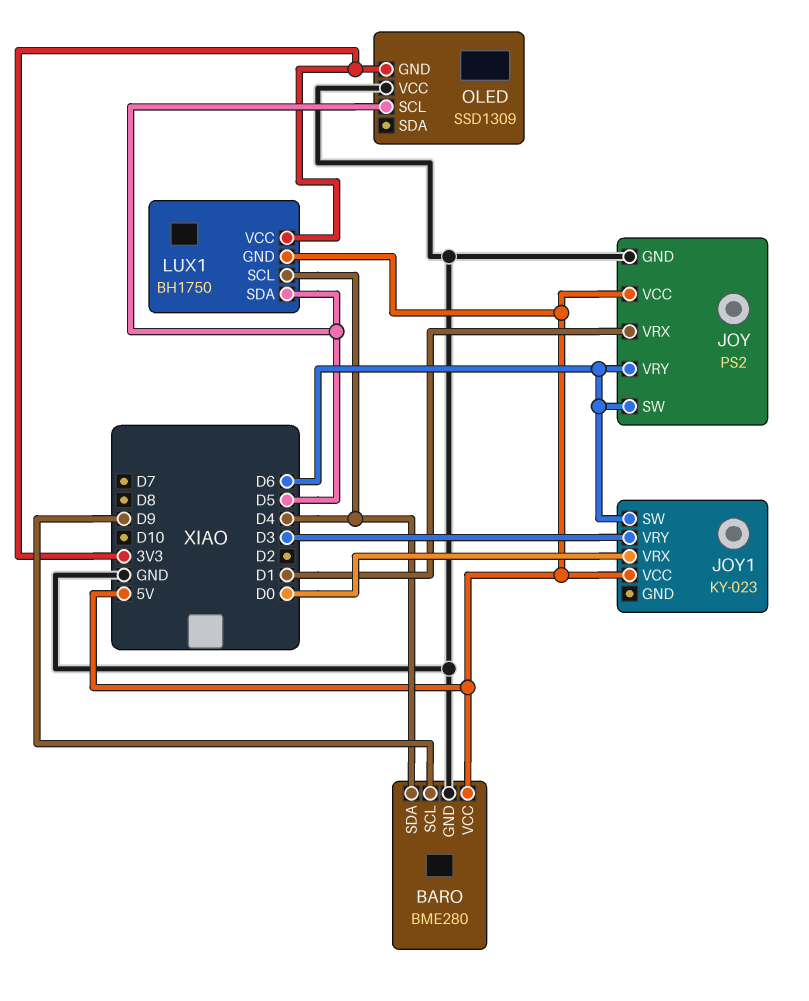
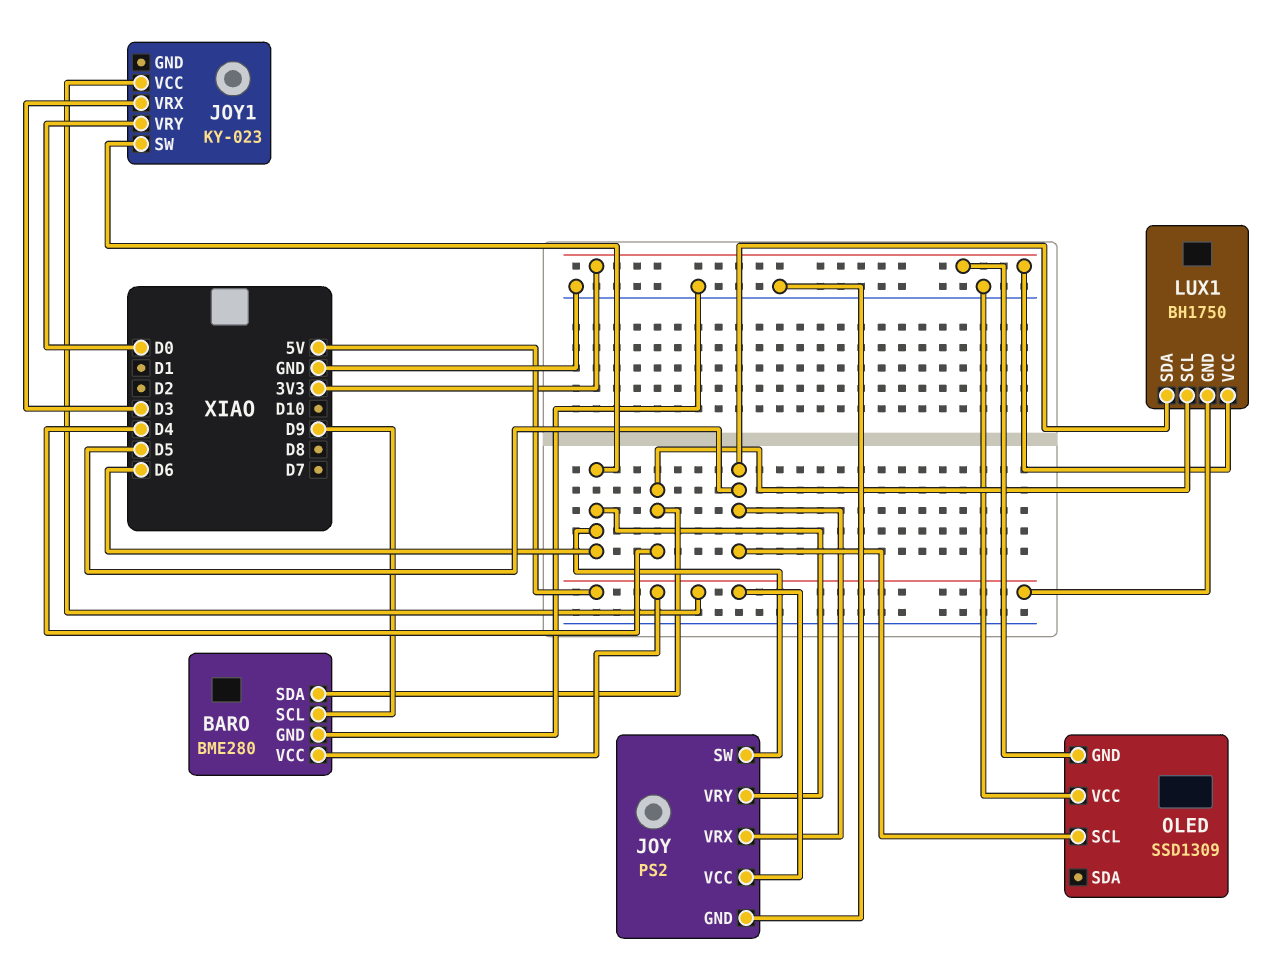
JOY pin VRX: D1 -> D5
JOY1 pin VRX: D0 -> D3
JOY1 pin VRY: D3 -> D0

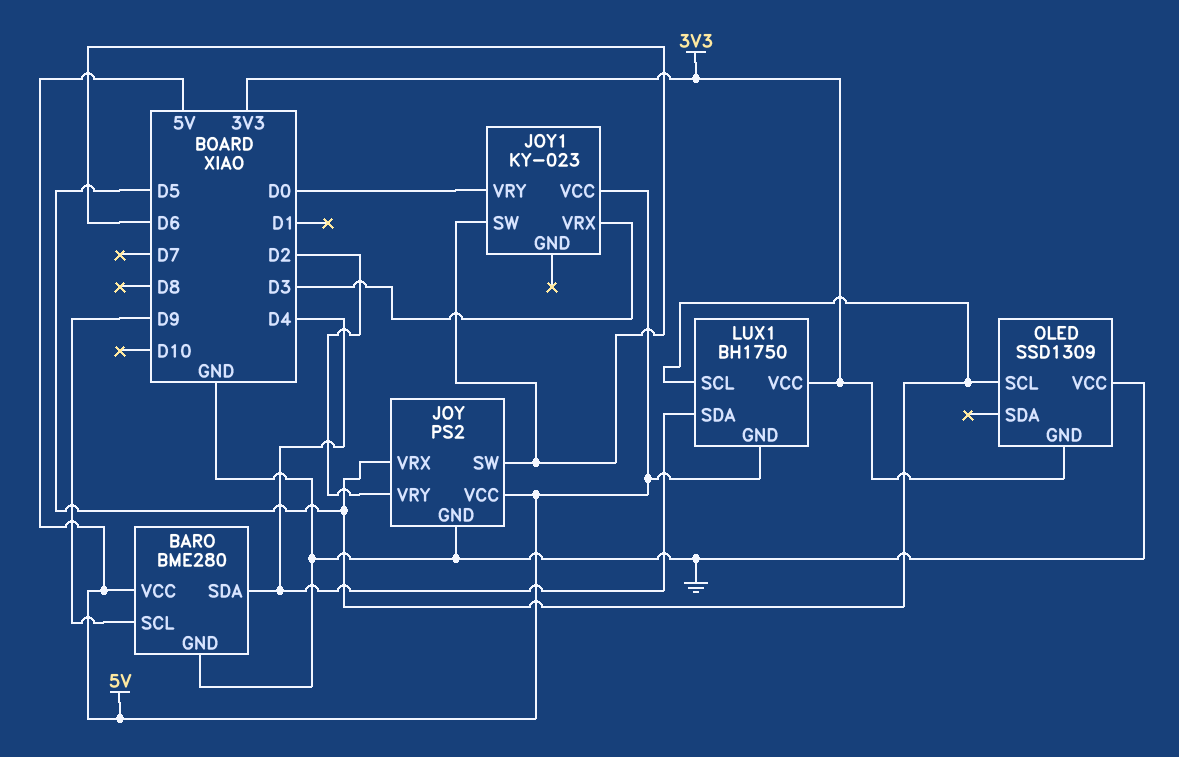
JOY pin VRY: D6 -> D2
LUX1 pin SCL: D4 -> D5
LUX1 pin SDA: D5 -> D4

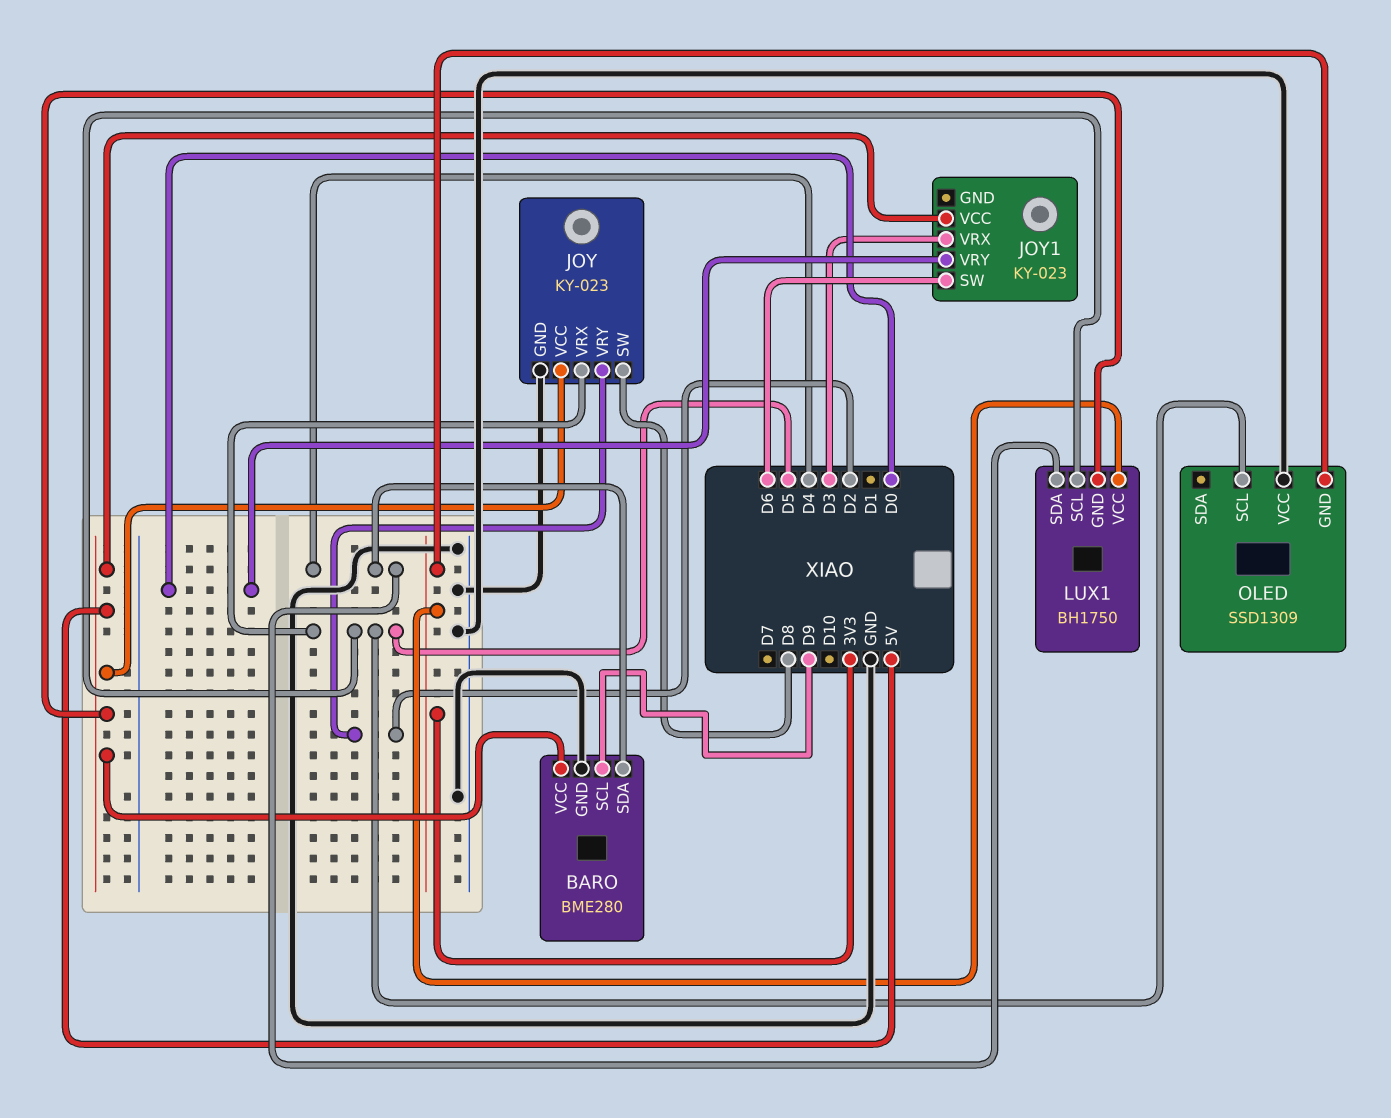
JOY: PS2 -> KY-023
JOY pin SW: D6 -> D8

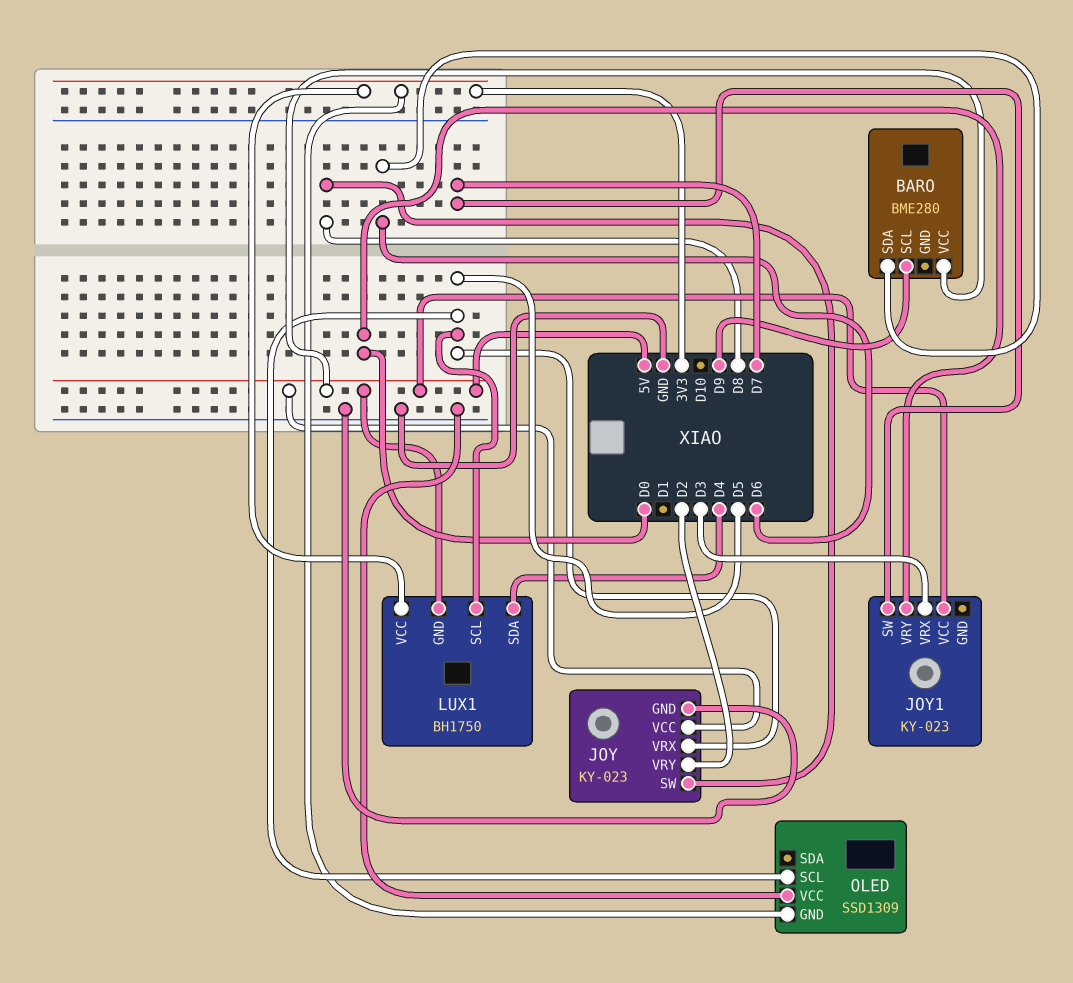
BARO pin GND: GND -> none
BARO pin SDA: D4 -> D6
JOY1 pin SW: D6 -> D7

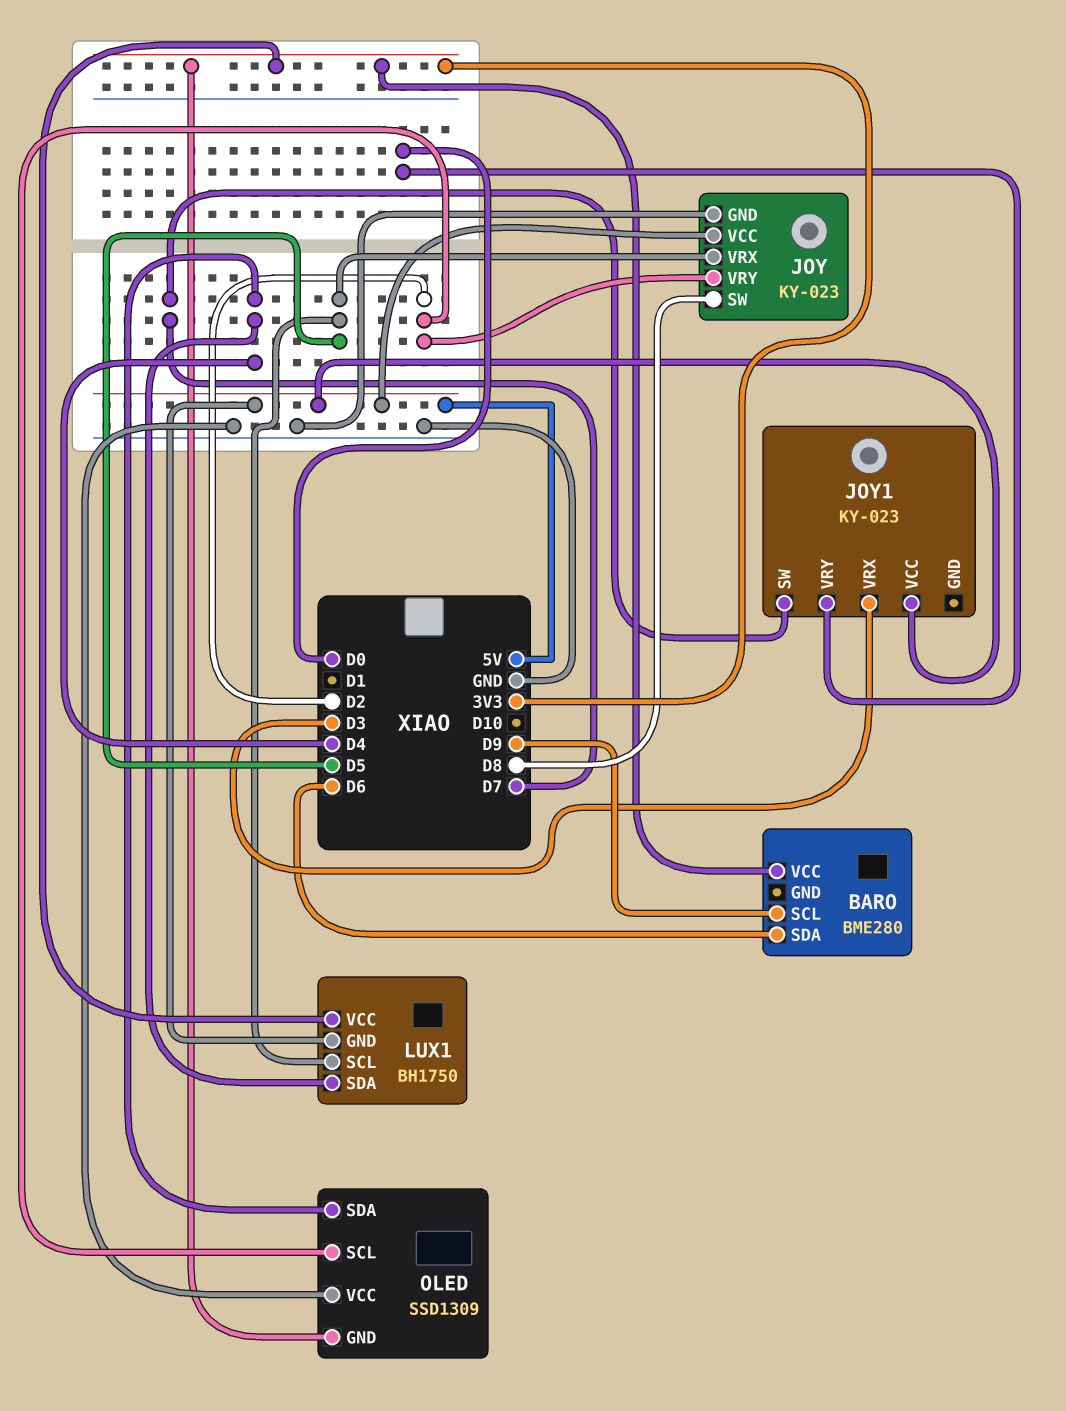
BARO pin VCC: 5V -> 3V3
OLED pin SCL: D5 -> D2
OLED pin SDA: none -> D4

